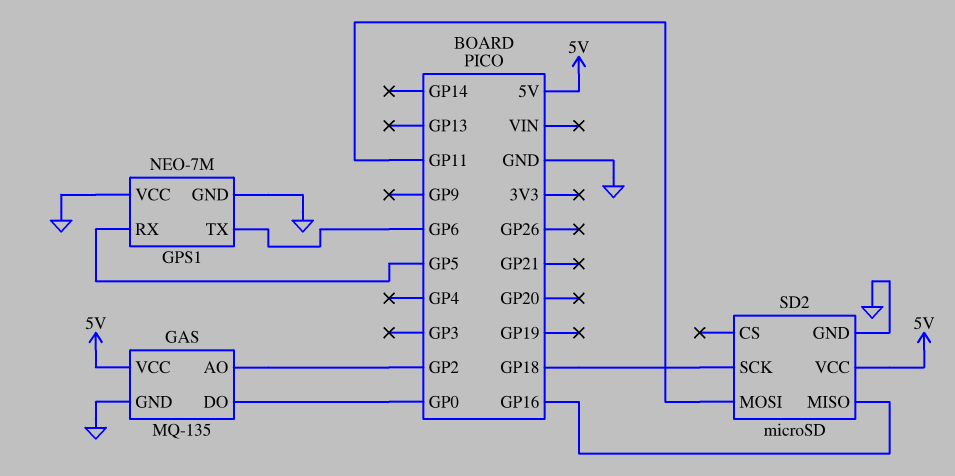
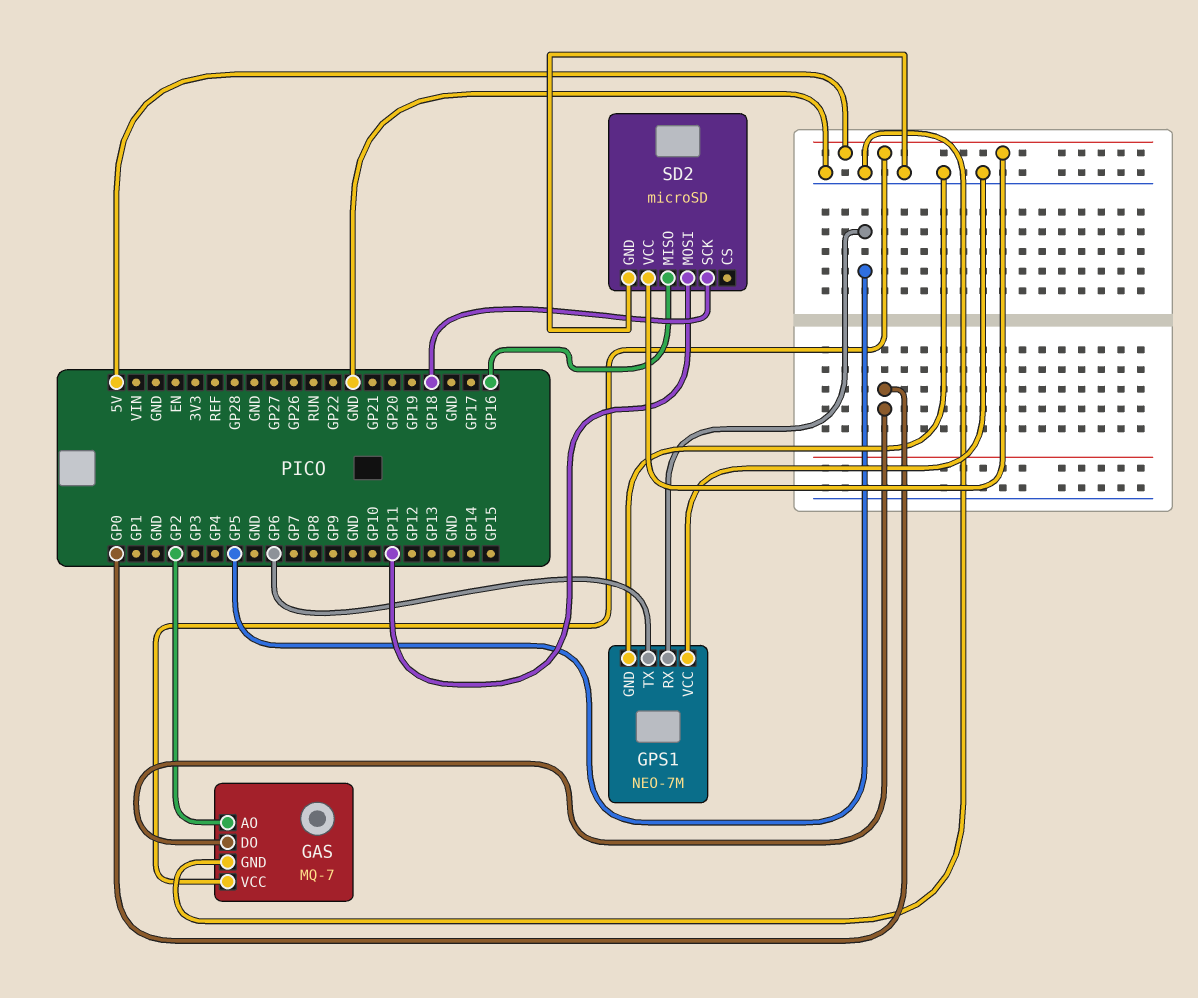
GAS: MQ-135 -> MQ-7

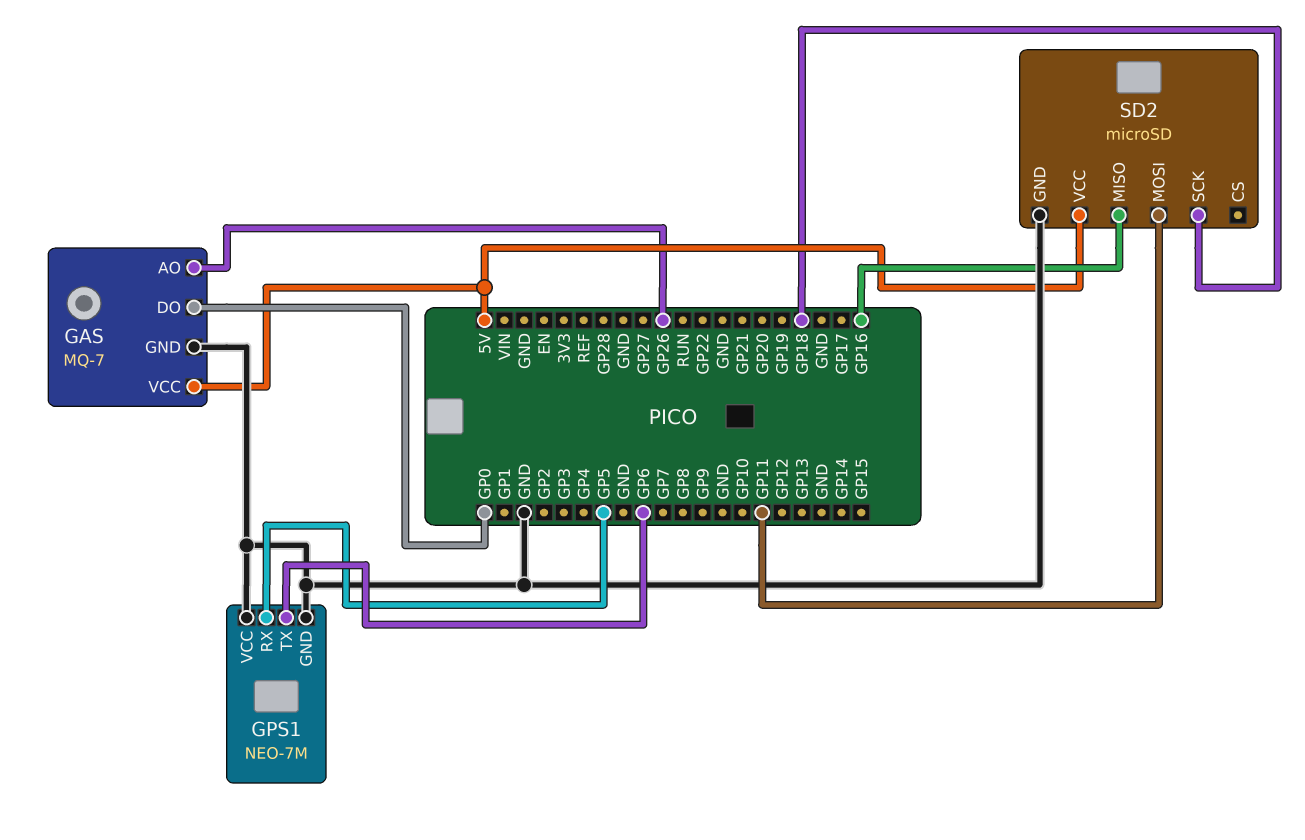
GAS pin AO: GP2 -> GP26

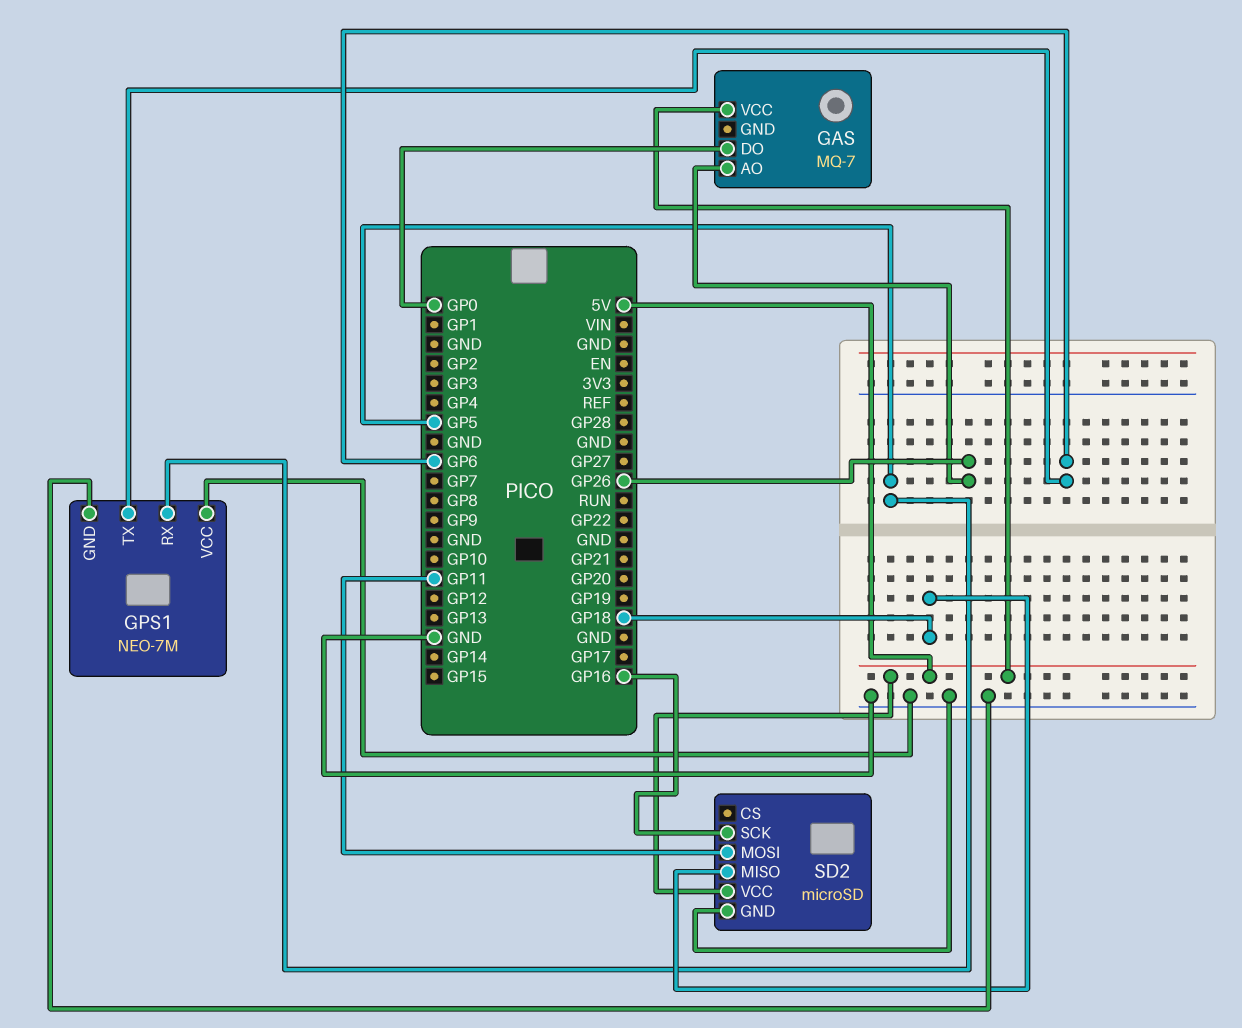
GAS pin GND: GND -> none
SD2 pin MISO: GP16 -> GP18
SD2 pin SCK: GP18 -> GP16

